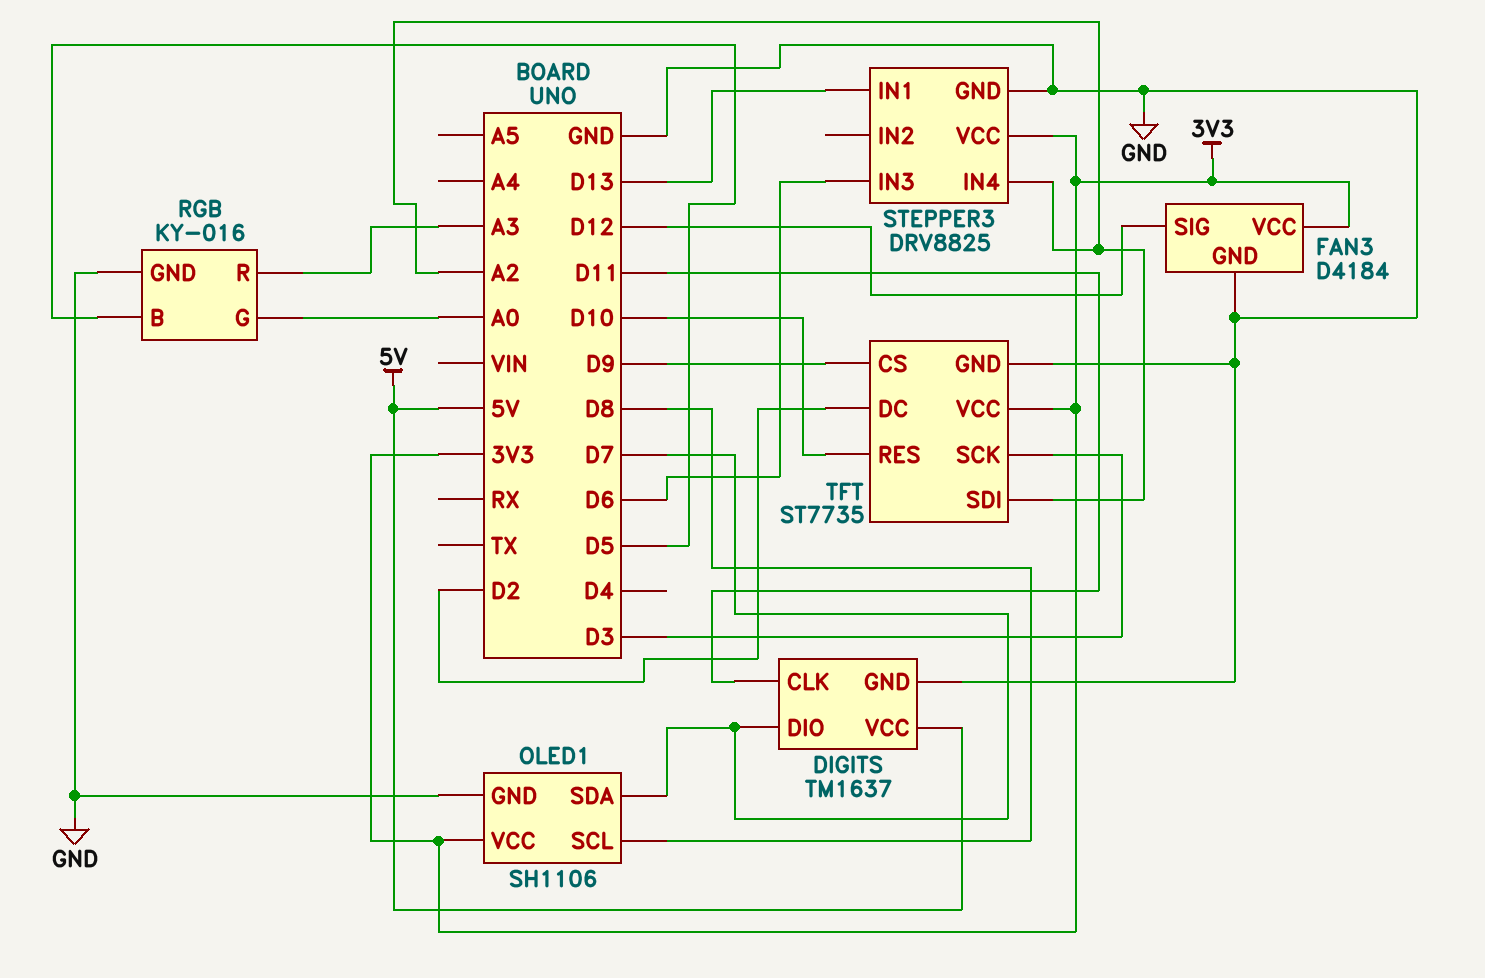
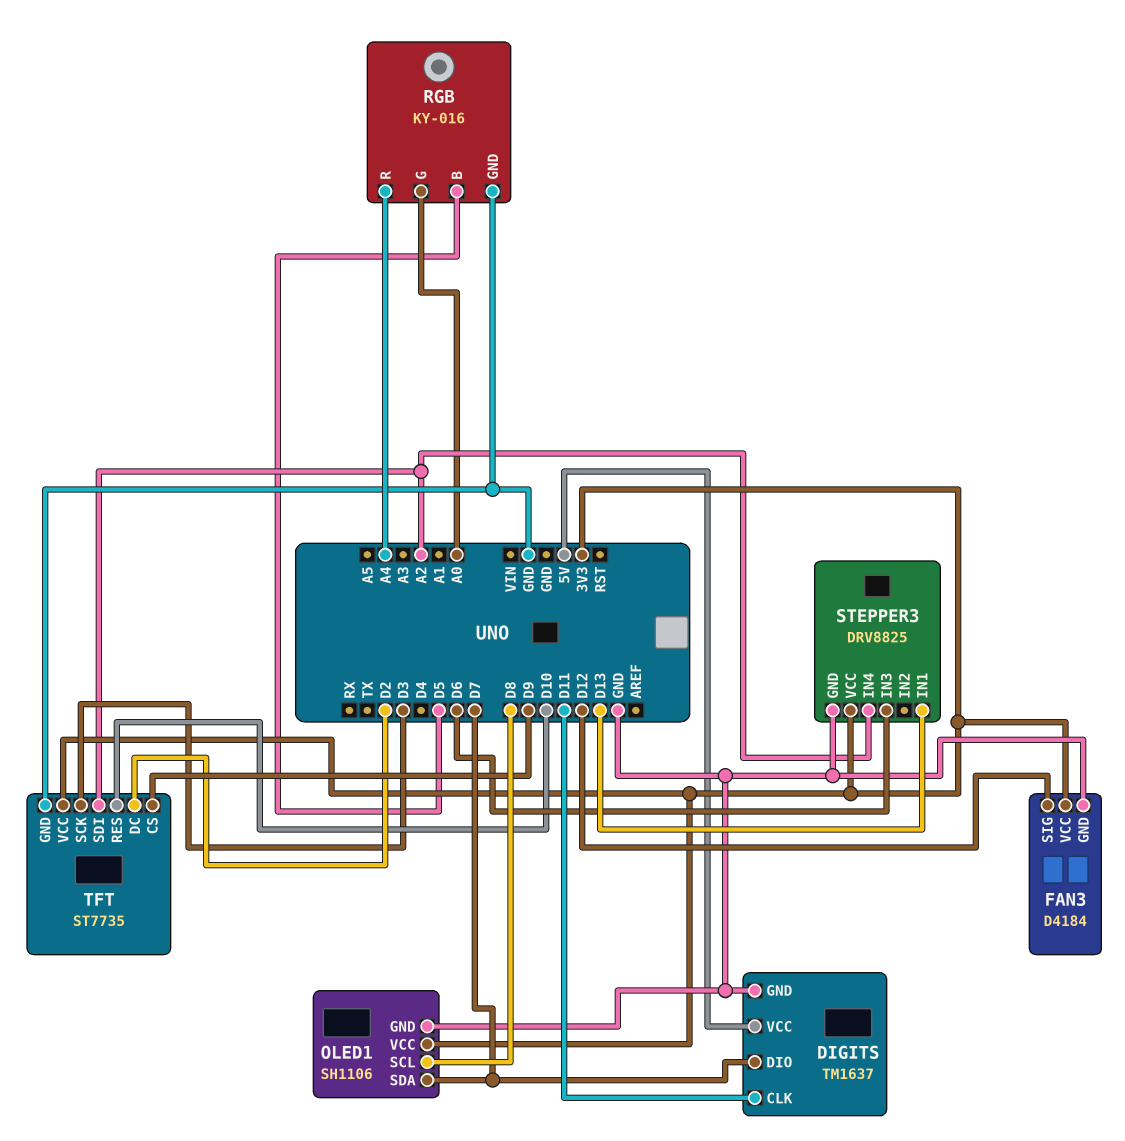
RGB pin R: A3 -> A4

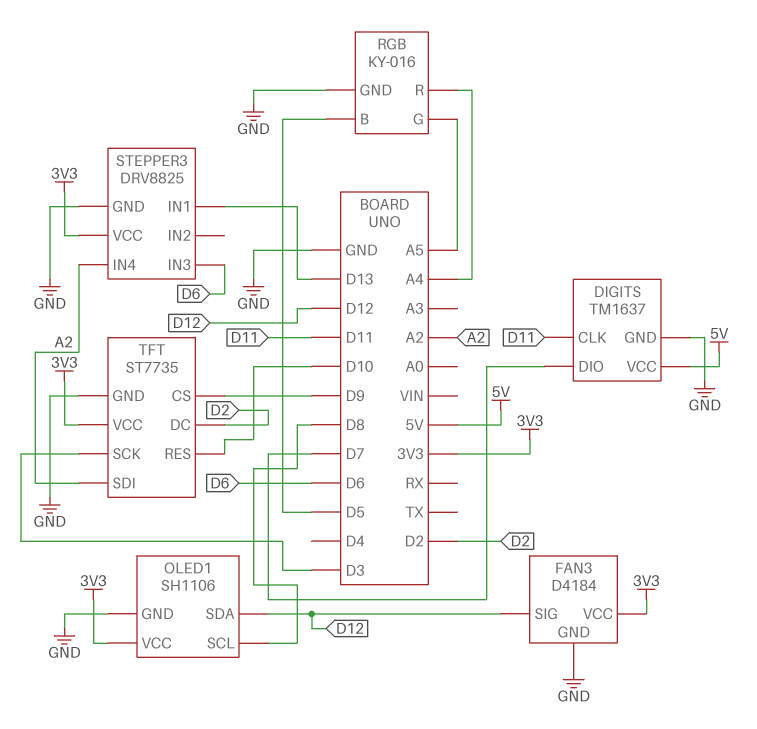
OLED1 pin SDA: D7 -> D12
RGB pin G: A0 -> A5

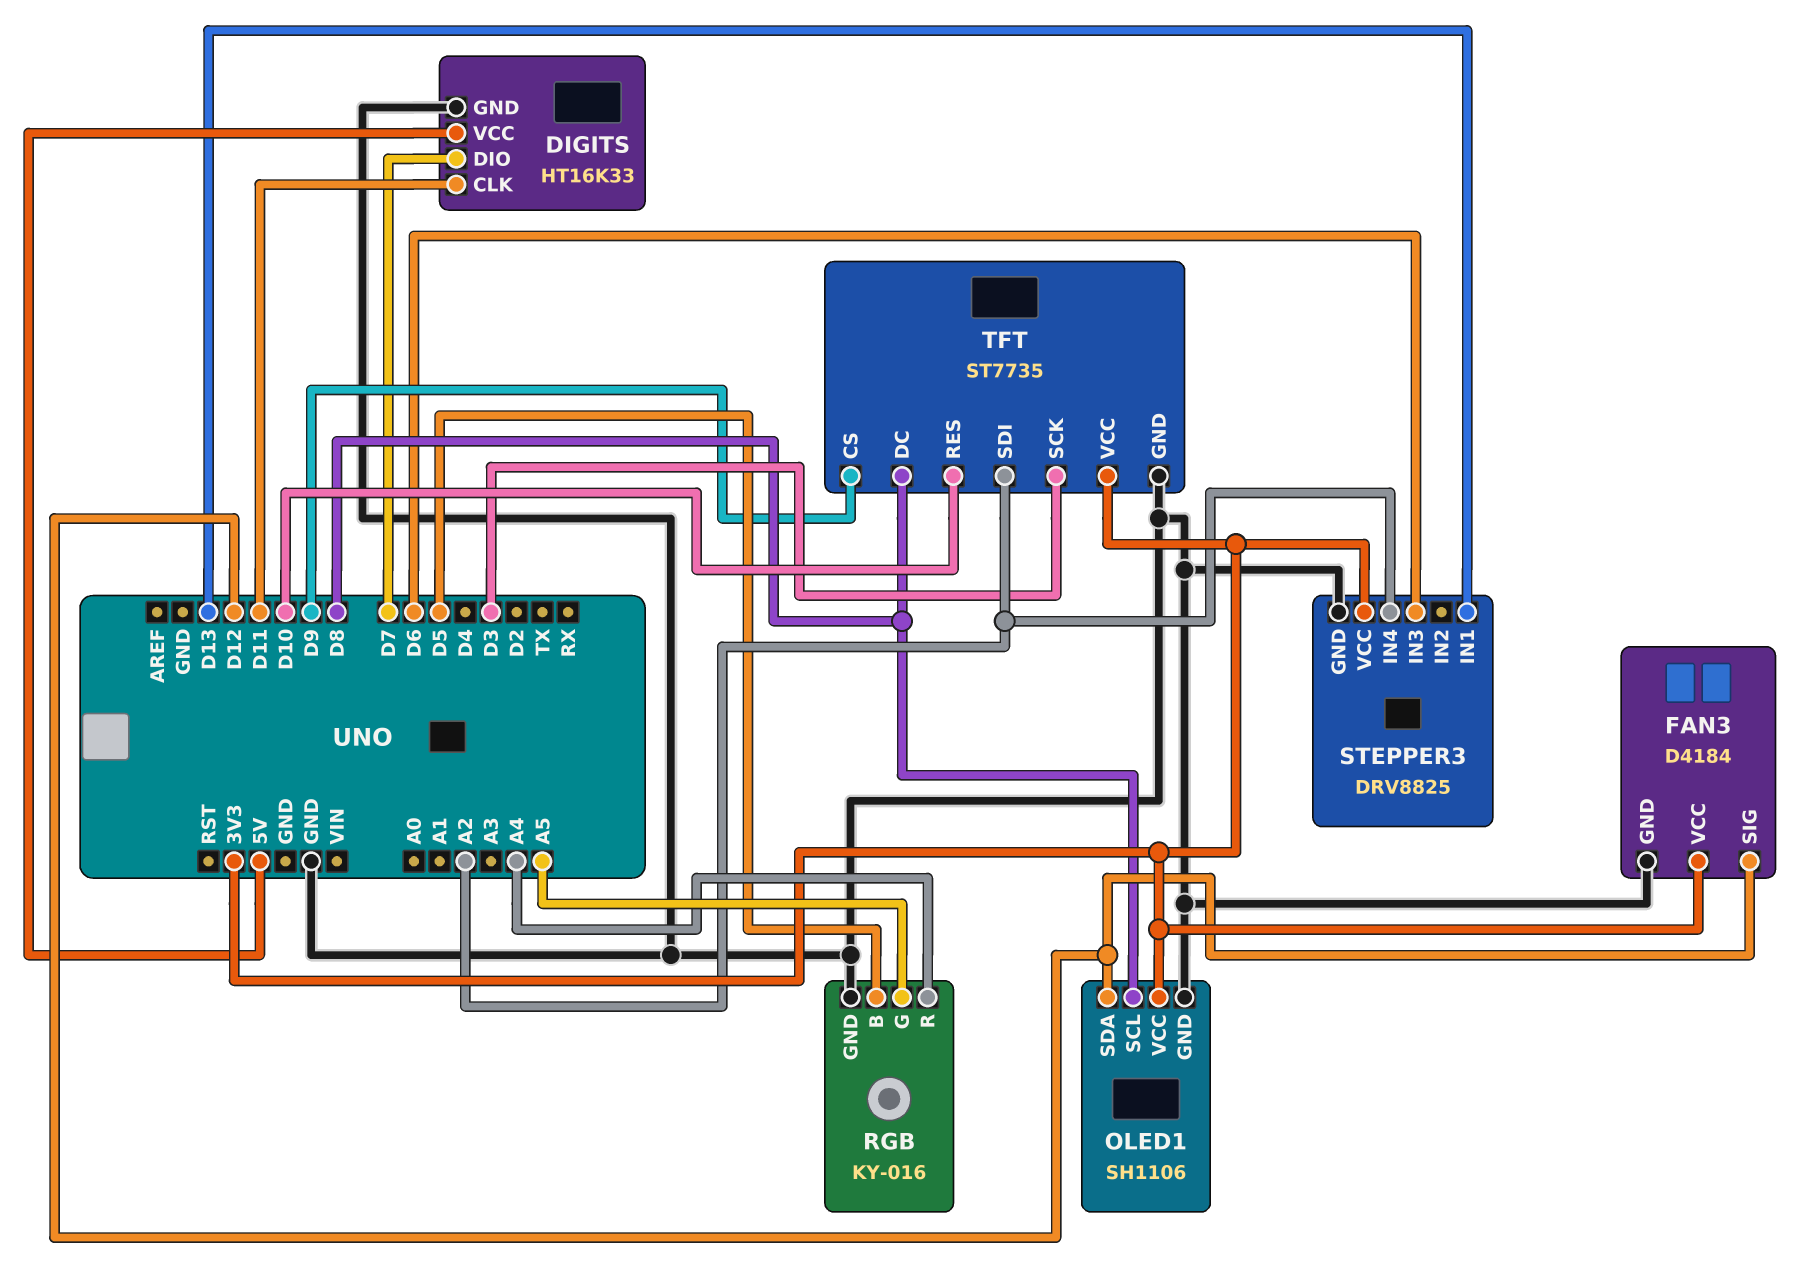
DIGITS: TM1637 -> HT16K33
TFT pin DC: D2 -> D8

